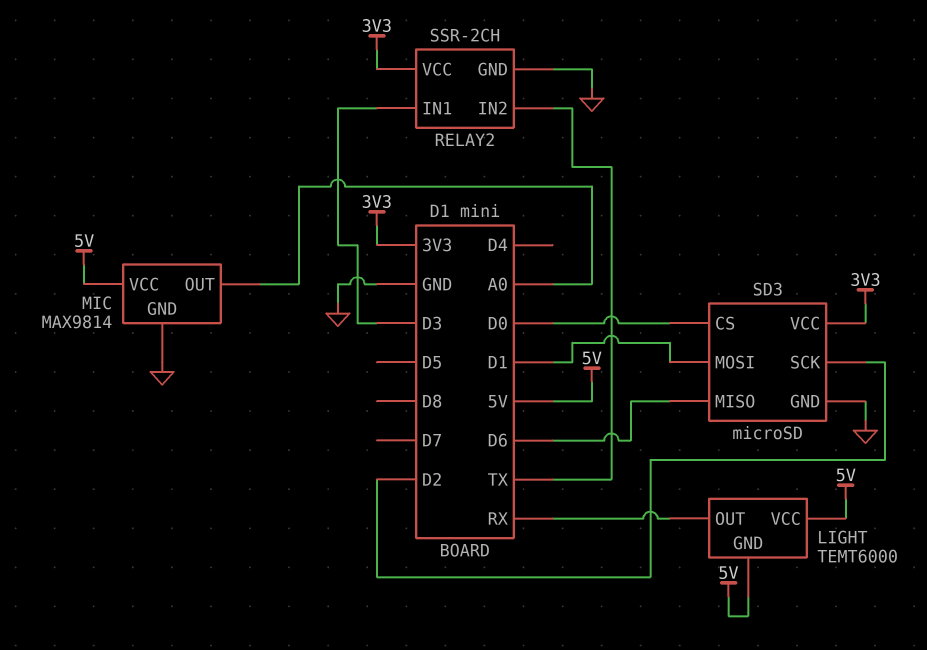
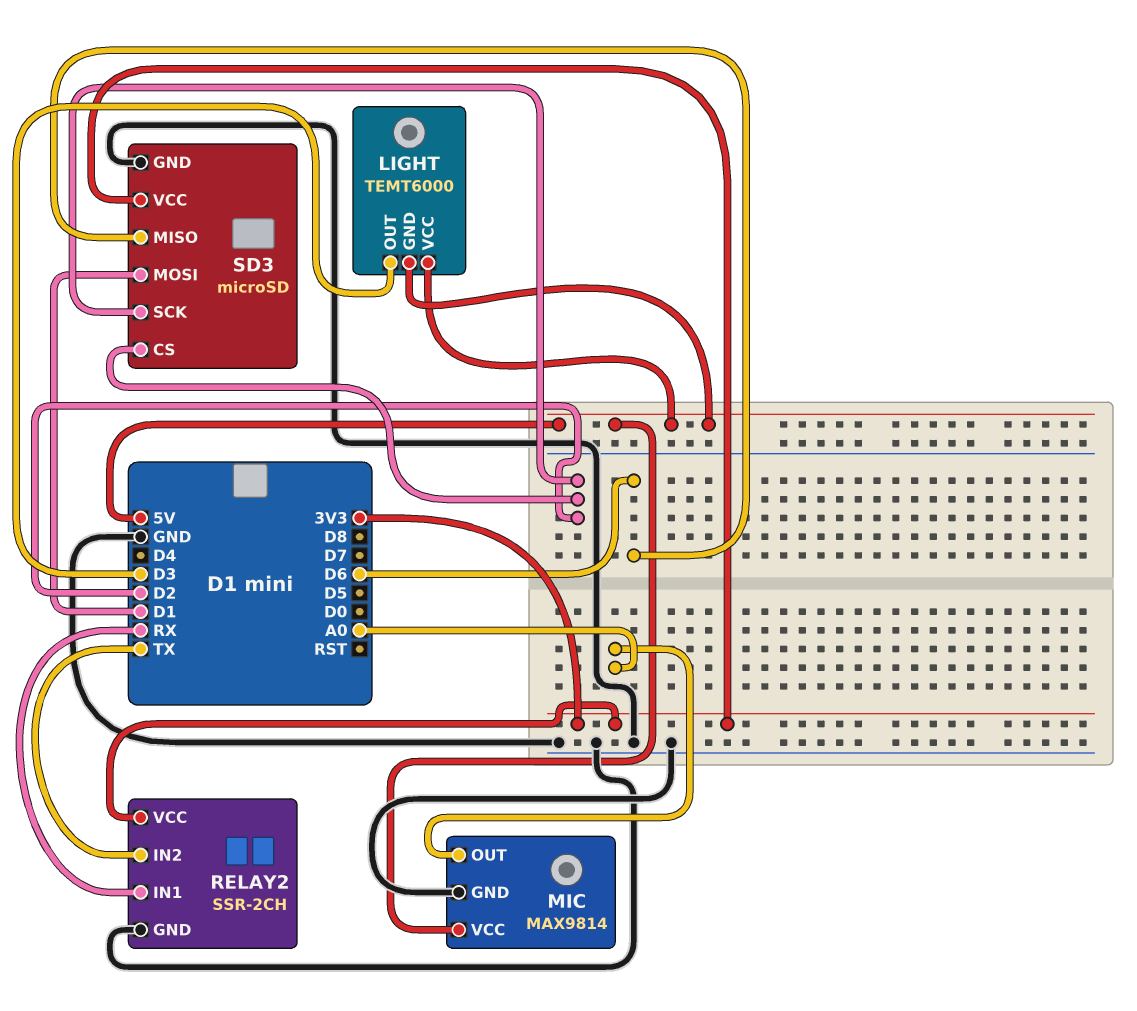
LIGHT pin OUT: RX -> D3
RELAY2 pin IN1: D3 -> RX
SD3 pin CS: D0 -> D2

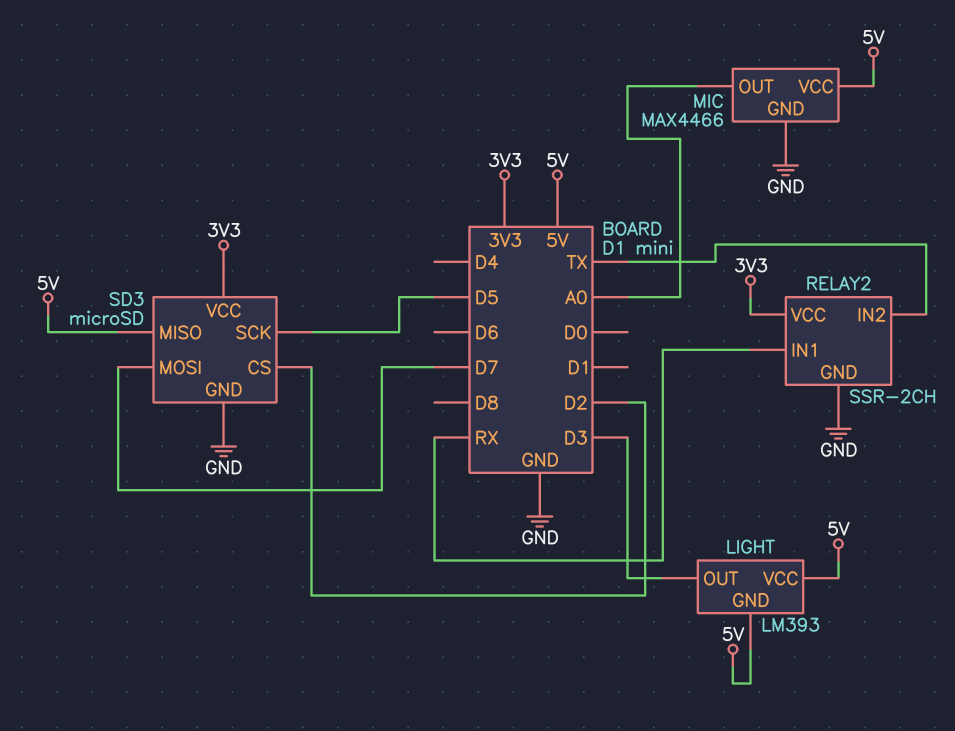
LIGHT: TEMT6000 -> LM393
MIC: MAX9814 -> MAX4466
SD3 pin MISO: D6 -> 5V
SD3 pin MOSI: D1 -> D7
SD3 pin SCK: D2 -> D5

